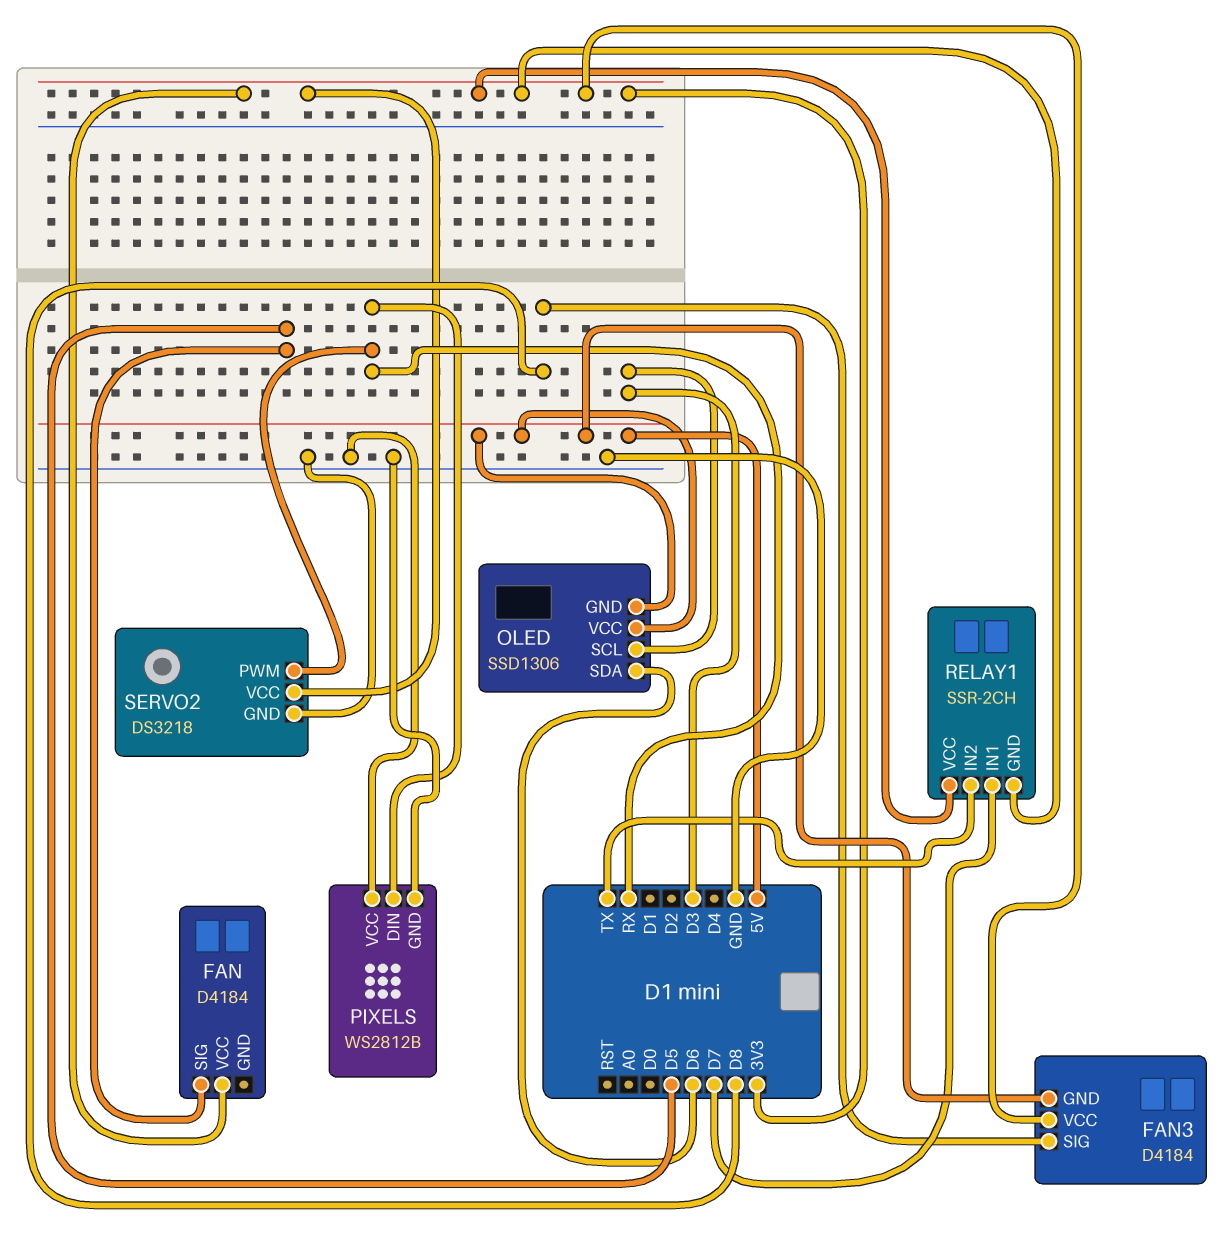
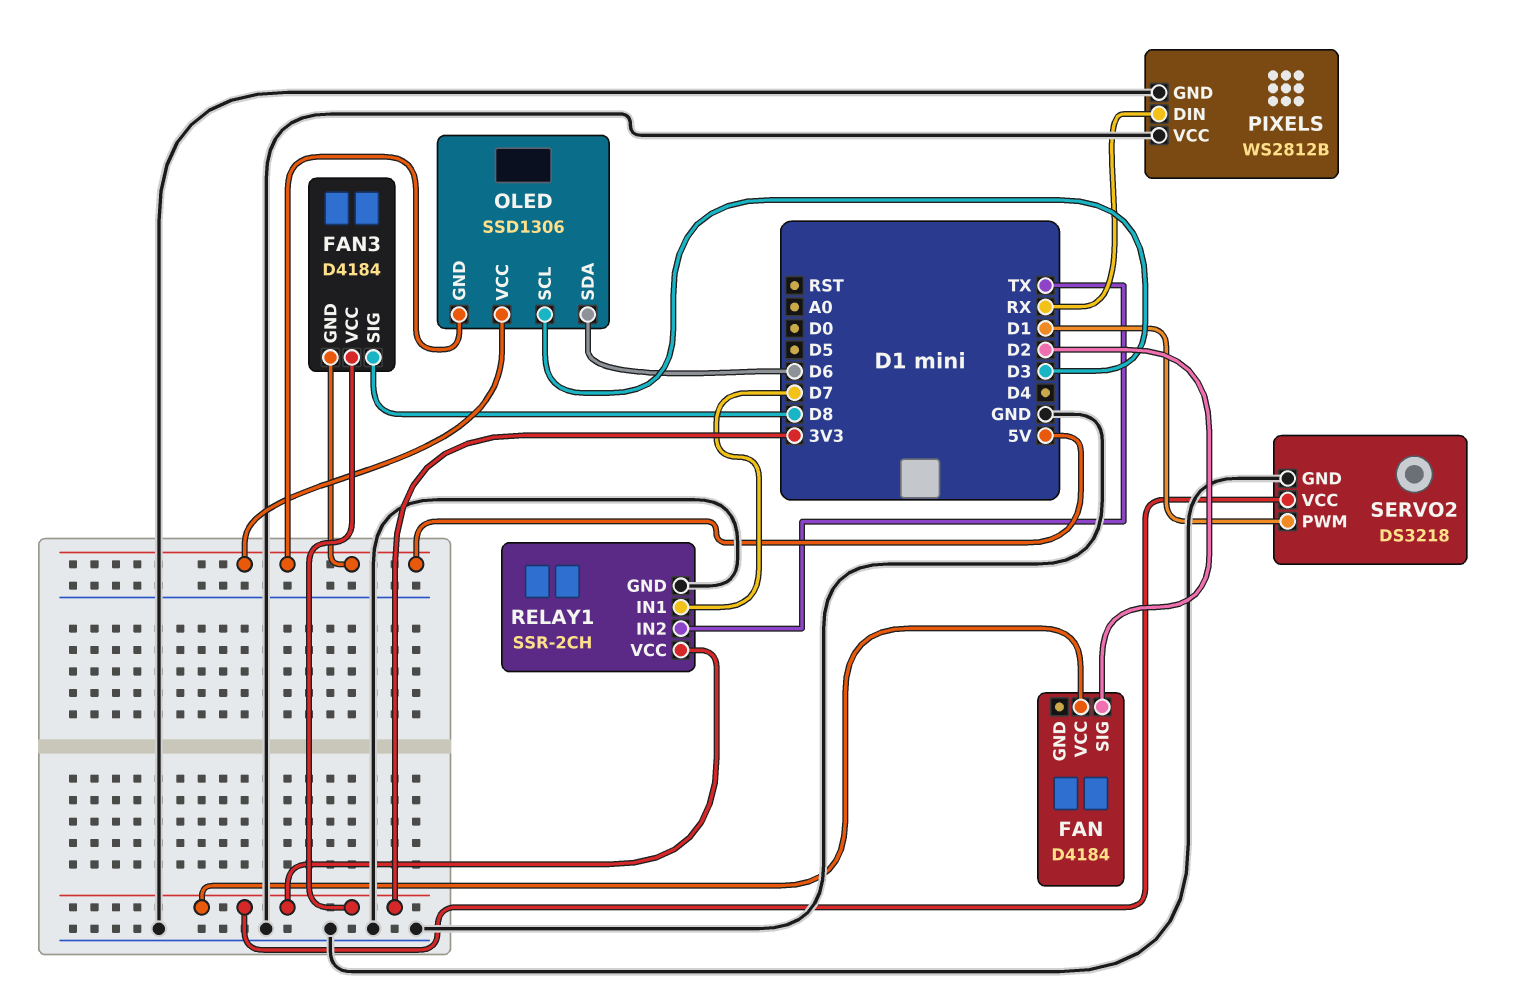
FAN pin SIG: D5 -> D2
RELAY1 pin GND: 3V3 -> GND
SERVO2 pin PWM: RX -> D1

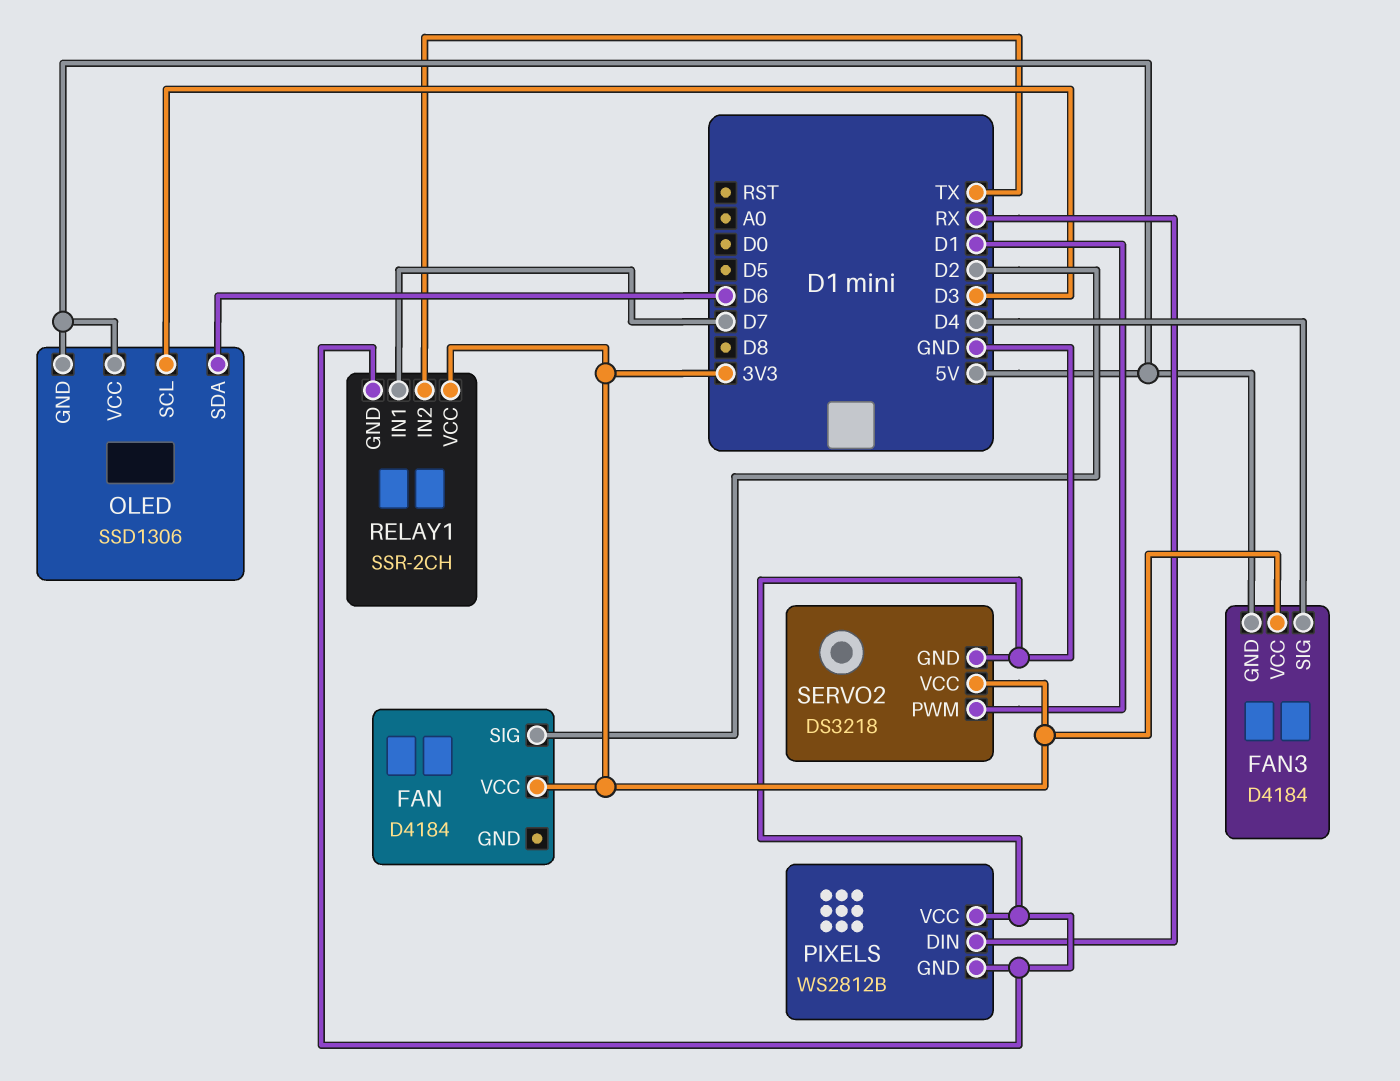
FAN3 pin SIG: D8 -> D4

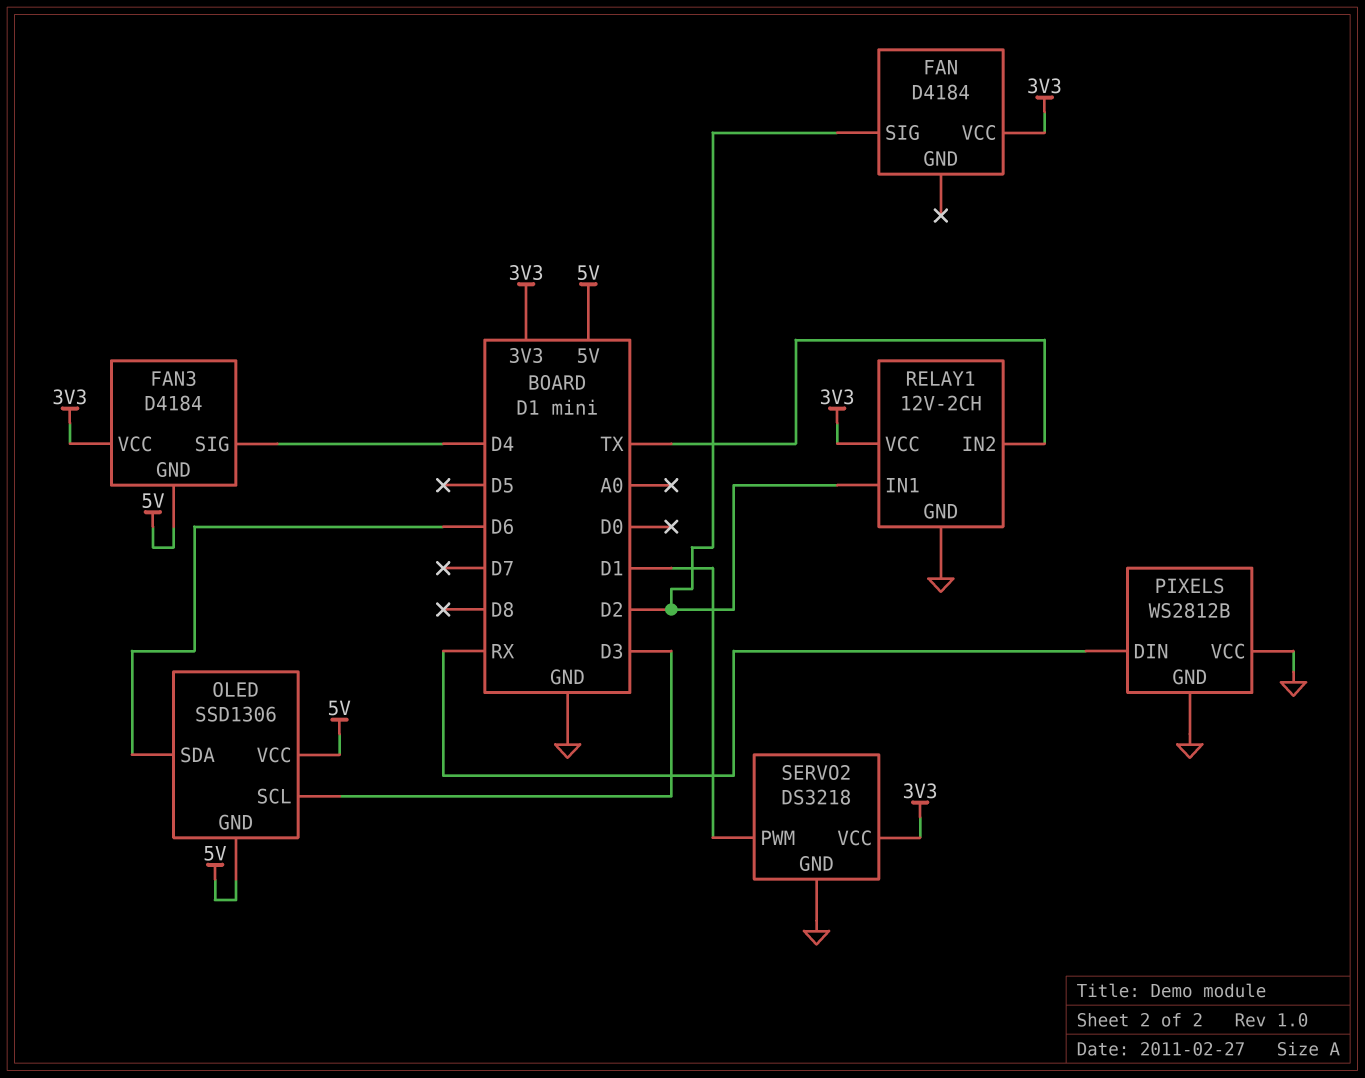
RELAY1: SSR-2CH -> 12V-2CH
RELAY1 pin IN1: D7 -> D2

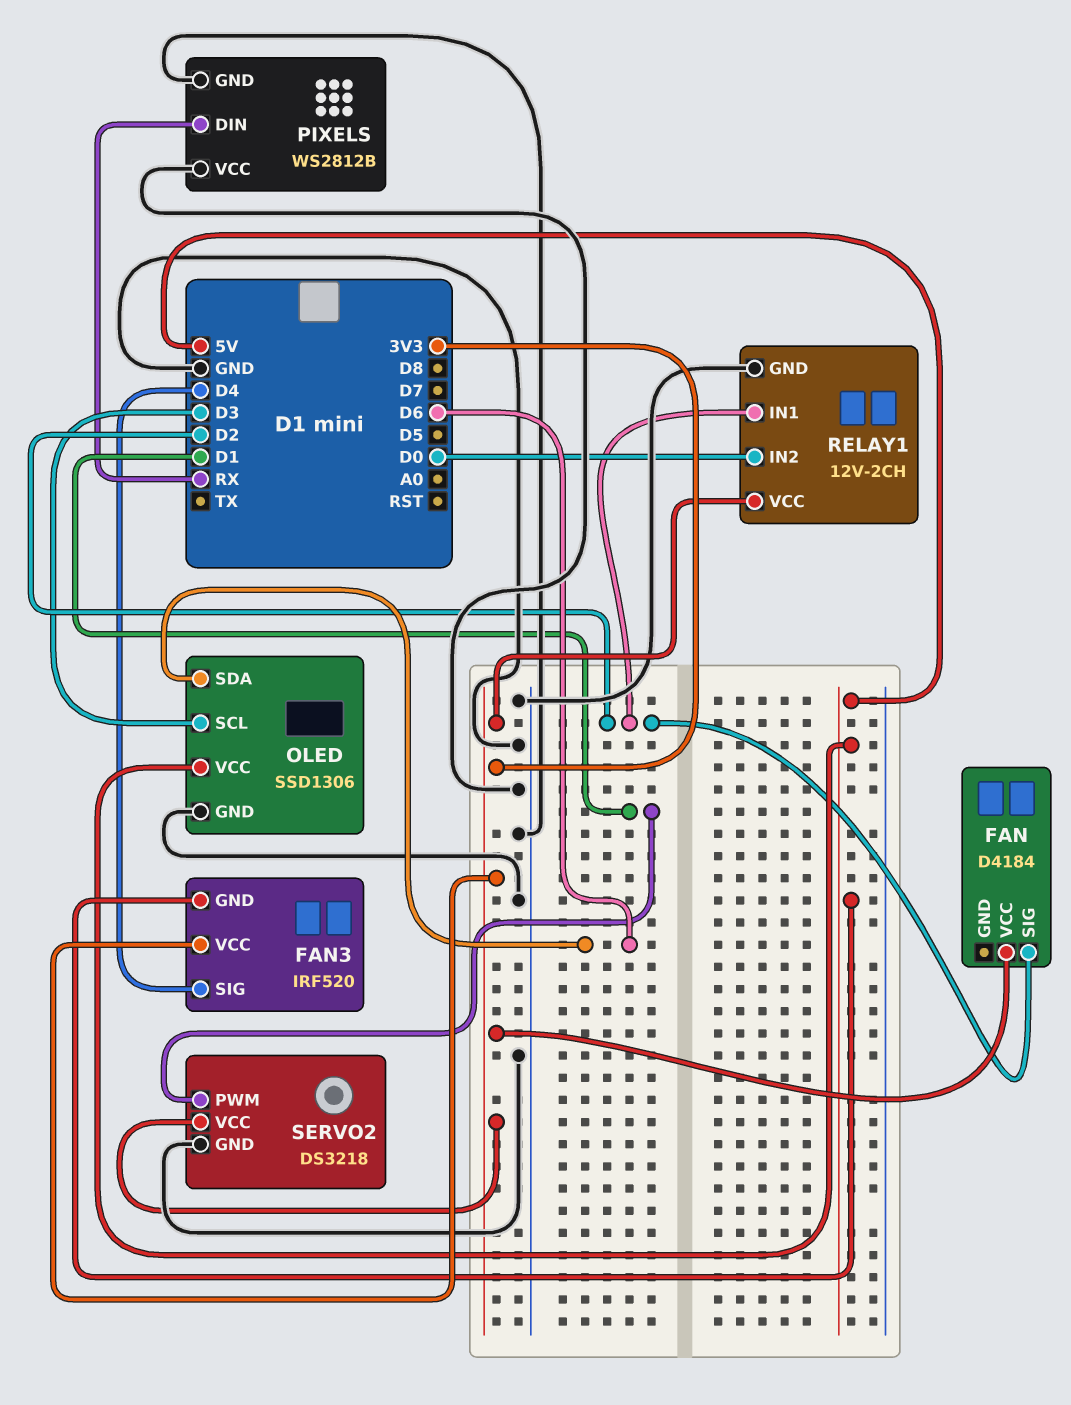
FAN3: D4184 -> IRF520
OLED pin GND: 5V -> GND
RELAY1 pin IN2: TX -> D0

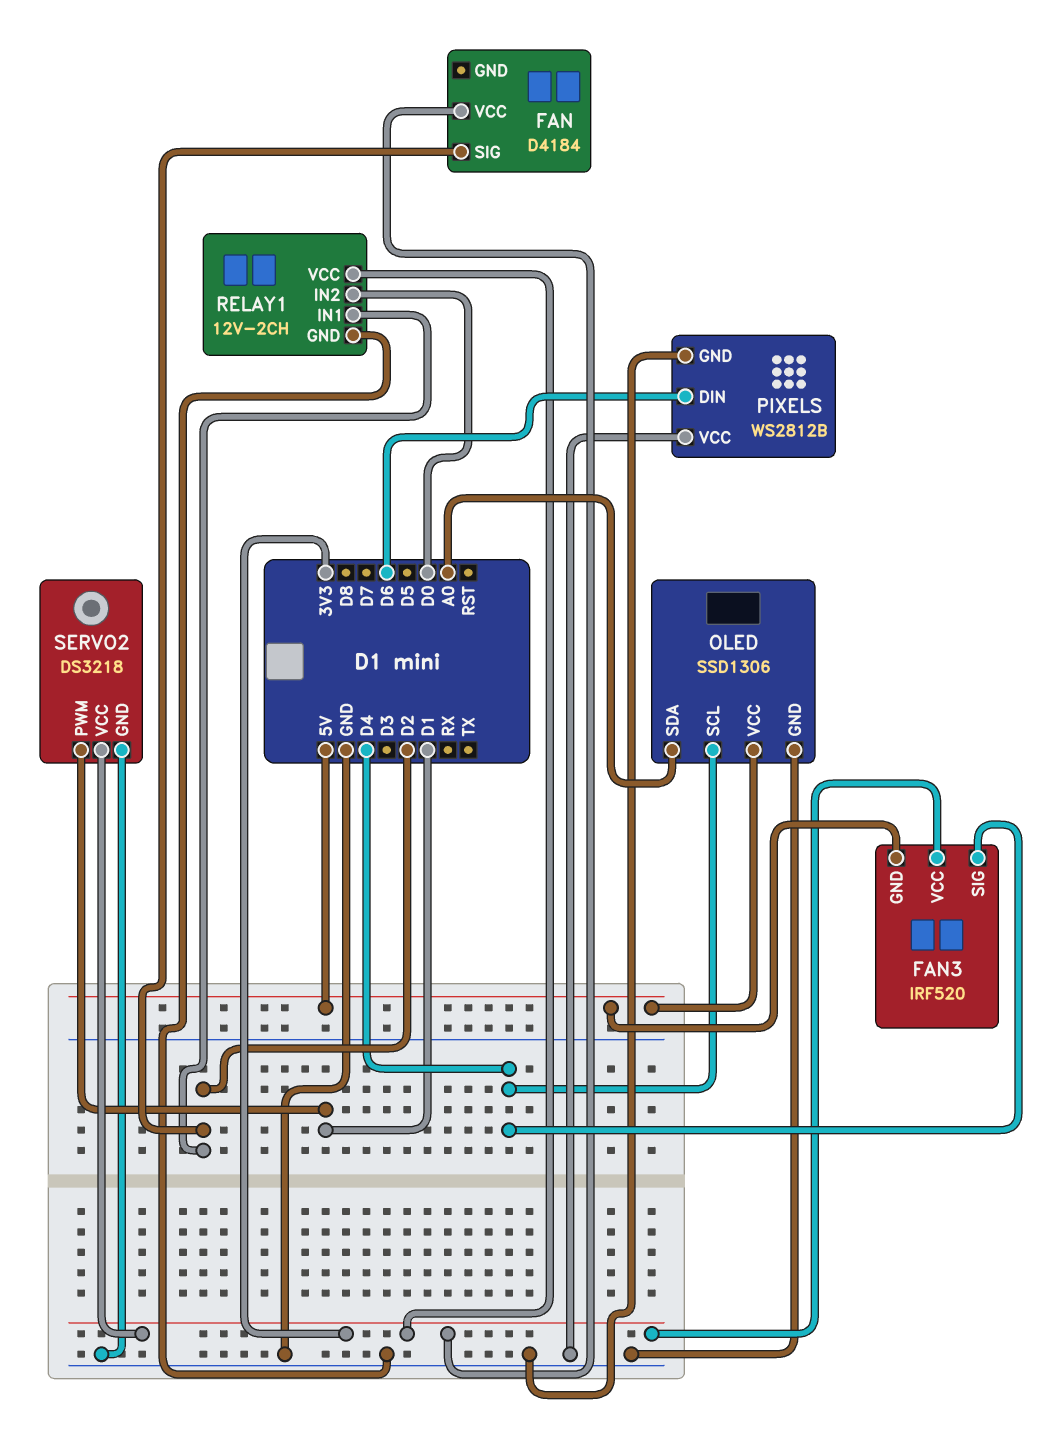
OLED pin SCL: D3 -> D4
OLED pin SDA: D6 -> A0
PIXELS pin DIN: RX -> D6

